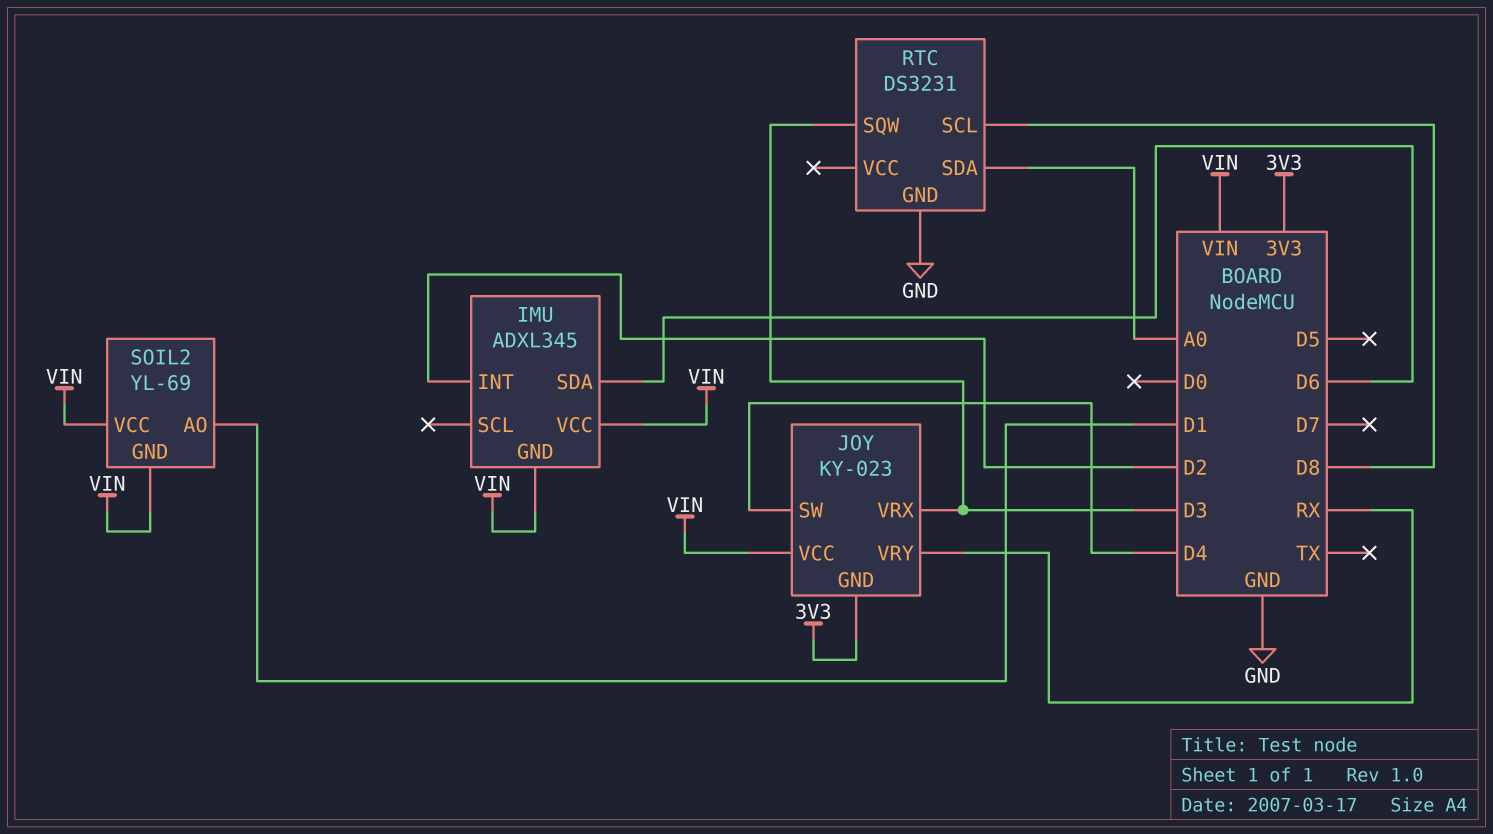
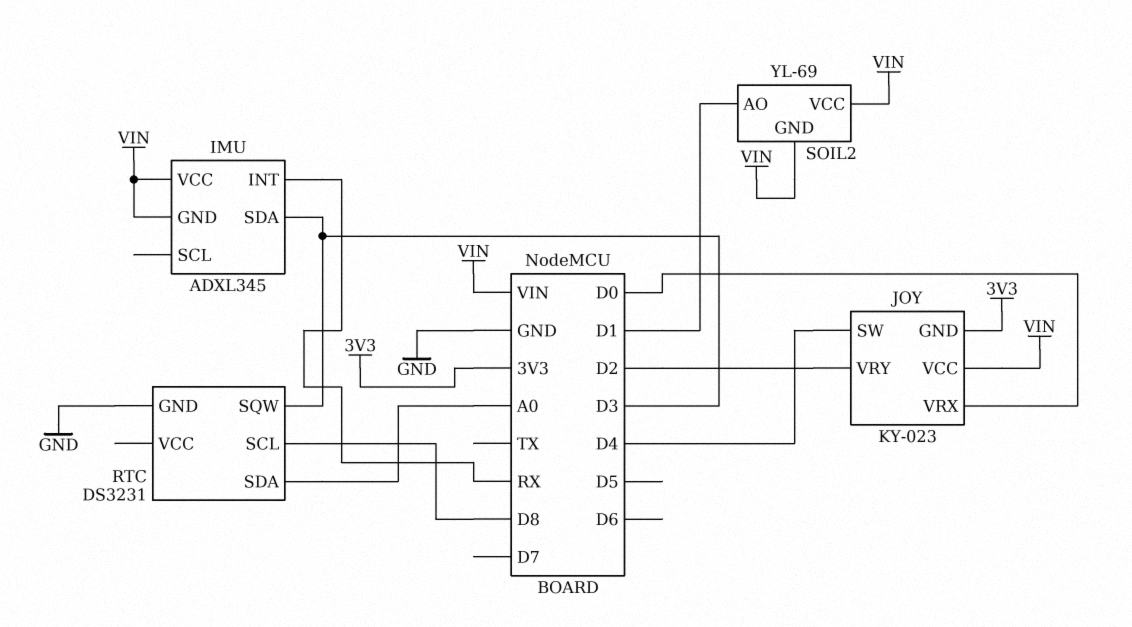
IMU pin INT: D2 -> RX
IMU pin SDA: D6 -> D3
JOY pin VRX: D3 -> D0
JOY pin VRY: RX -> D2

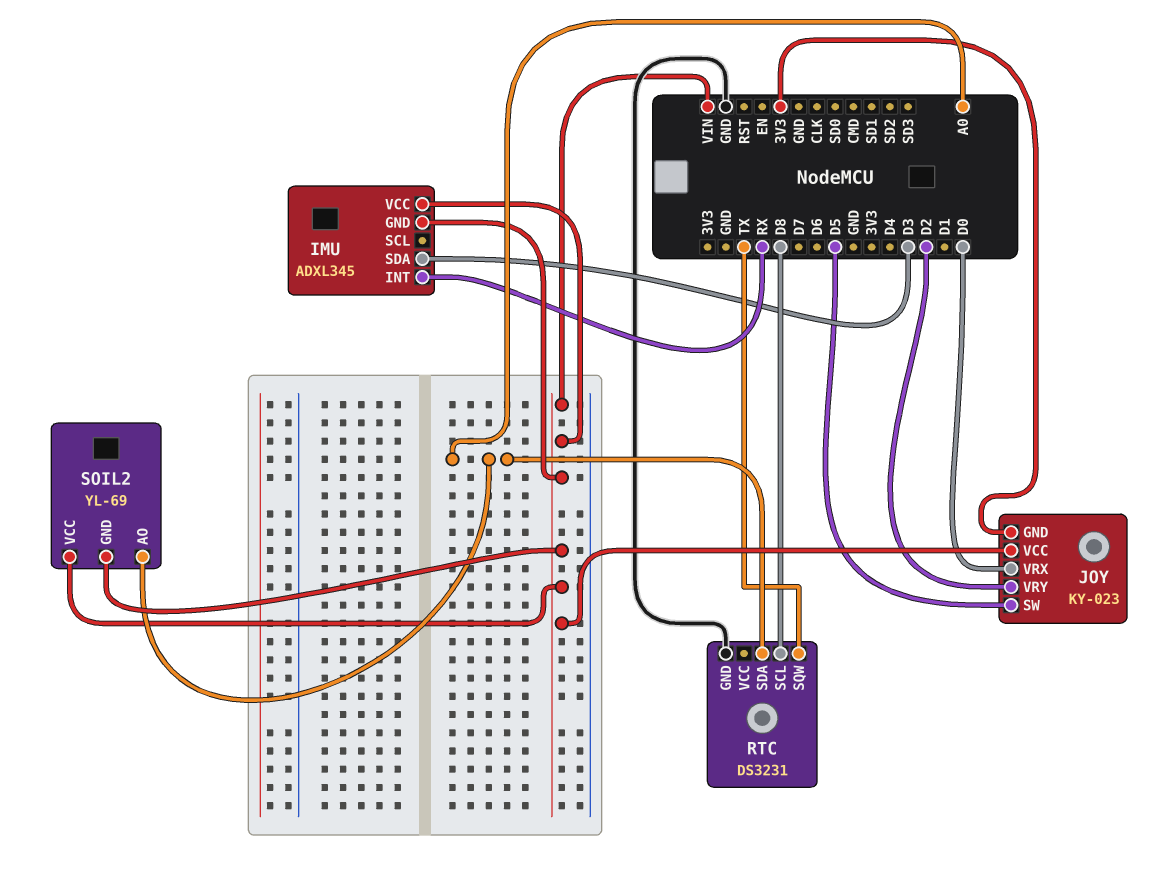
JOY pin SW: D4 -> D5
RTC pin SQW: D3 -> TX
SOIL2 pin AO: D1 -> A0

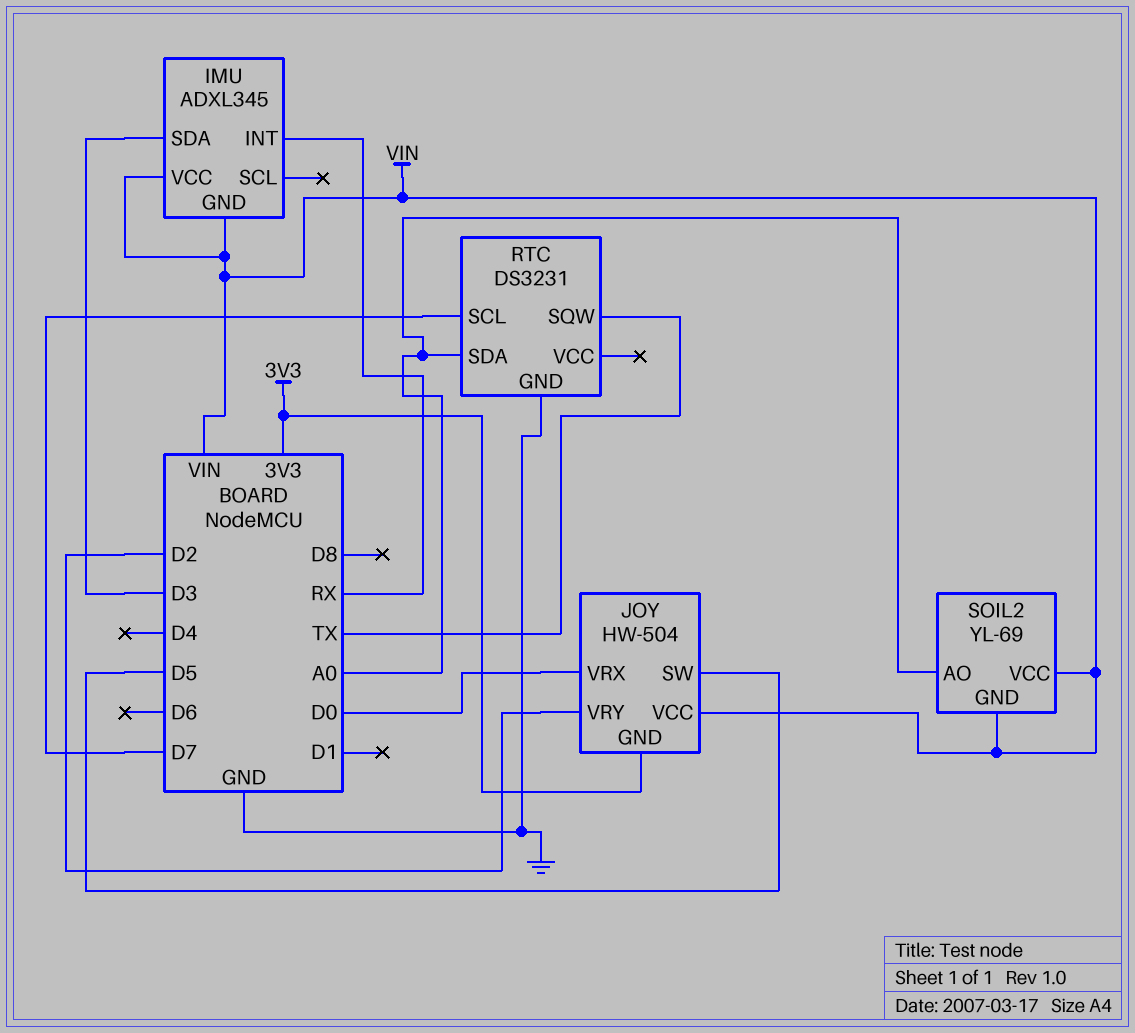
JOY: KY-023 -> HW-504
RTC pin SCL: D8 -> D7

